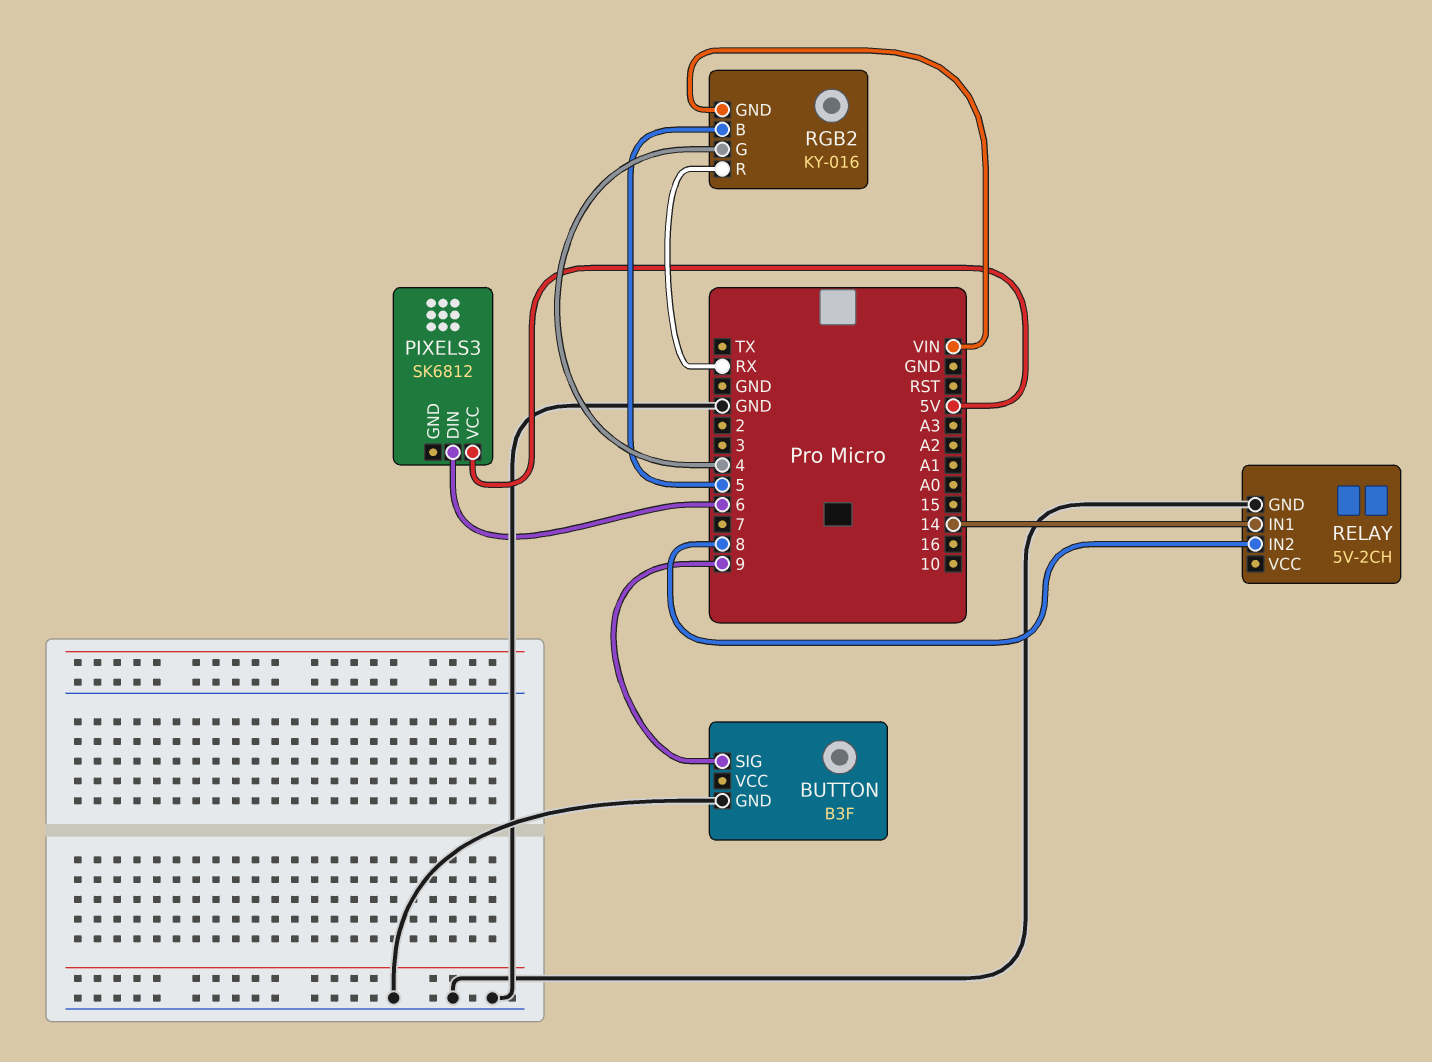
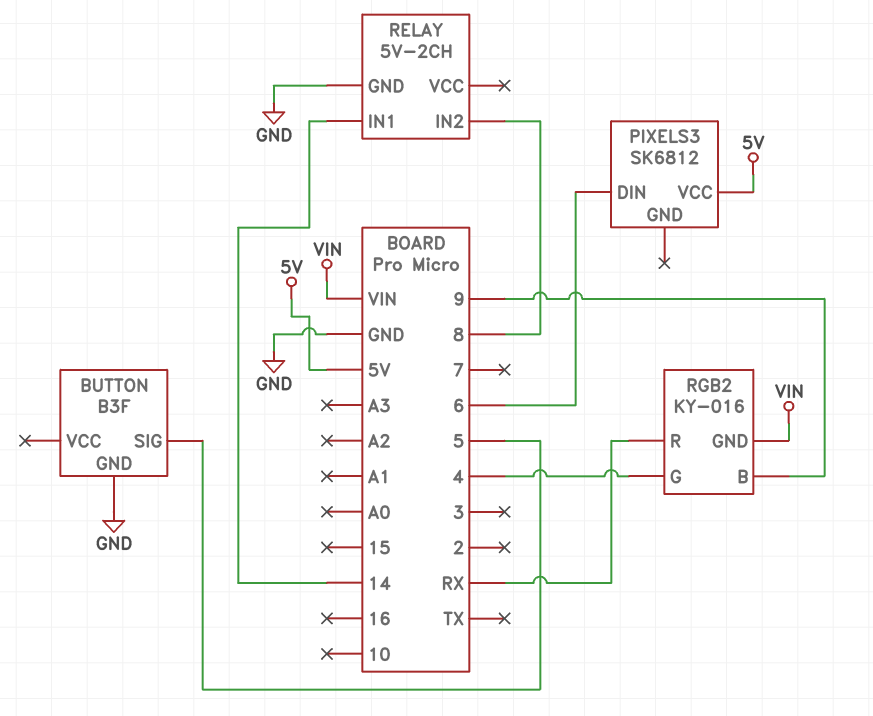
BUTTON pin SIG: 9 -> 5
RGB2 pin B: 5 -> 9

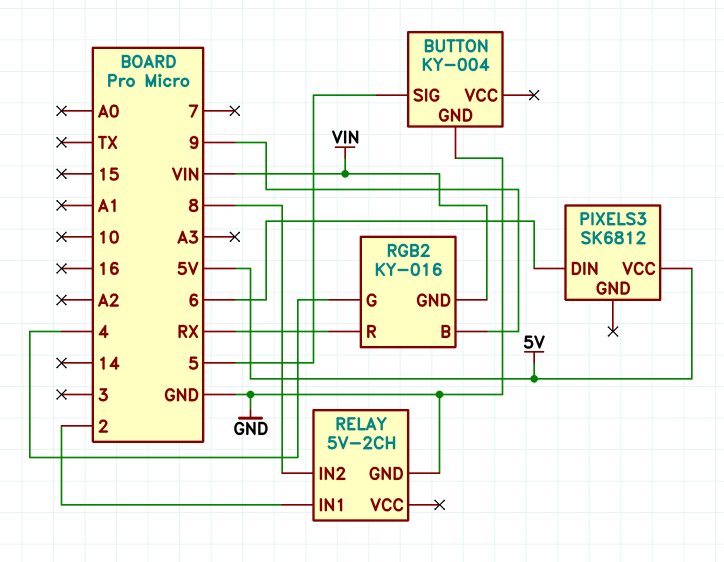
BUTTON: B3F -> KY-004
RELAY pin IN1: 14 -> 2

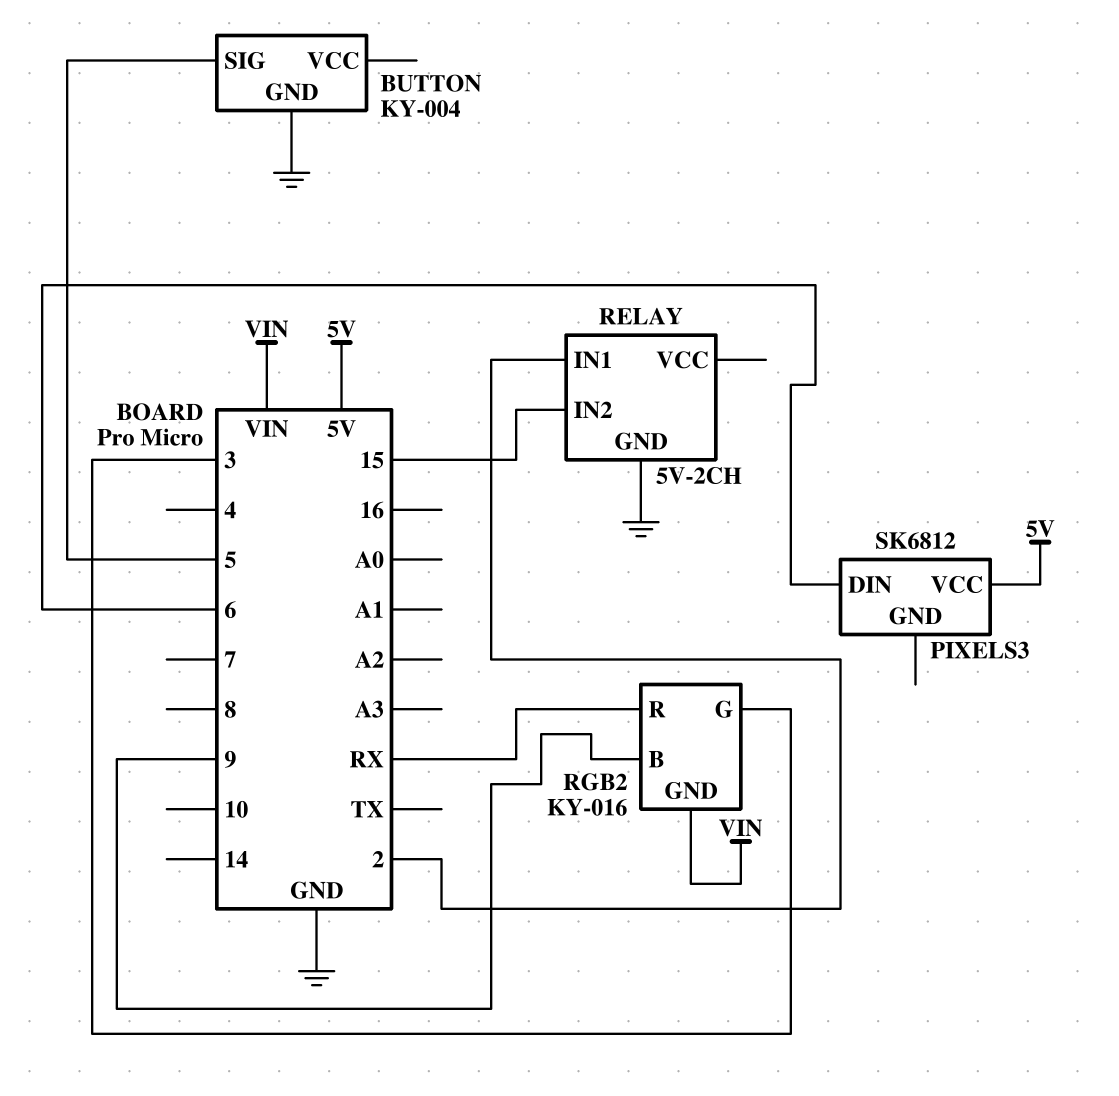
RELAY pin IN2: 8 -> 15
RGB2 pin G: 4 -> 3

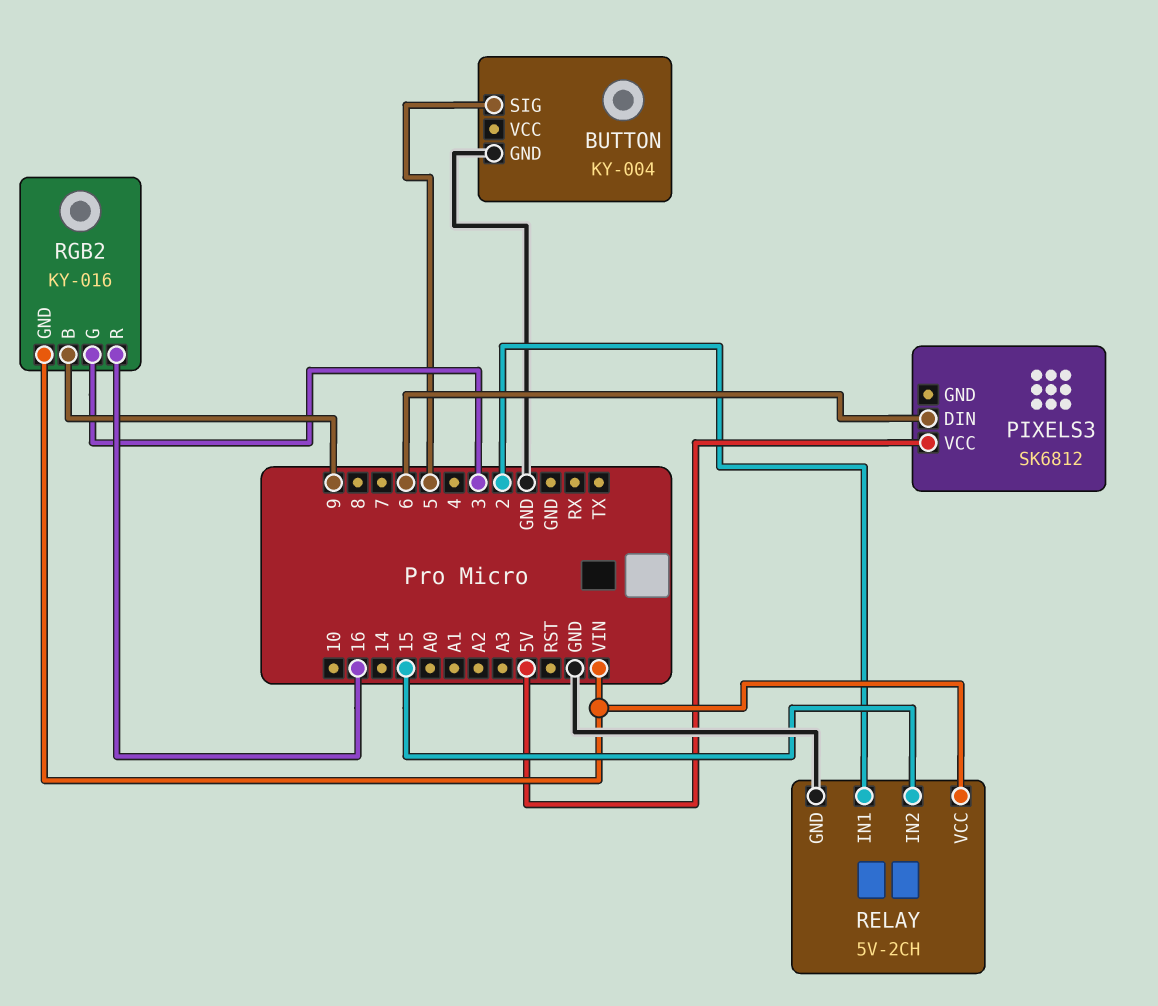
RELAY pin VCC: none -> VIN
RGB2 pin R: RX -> 16

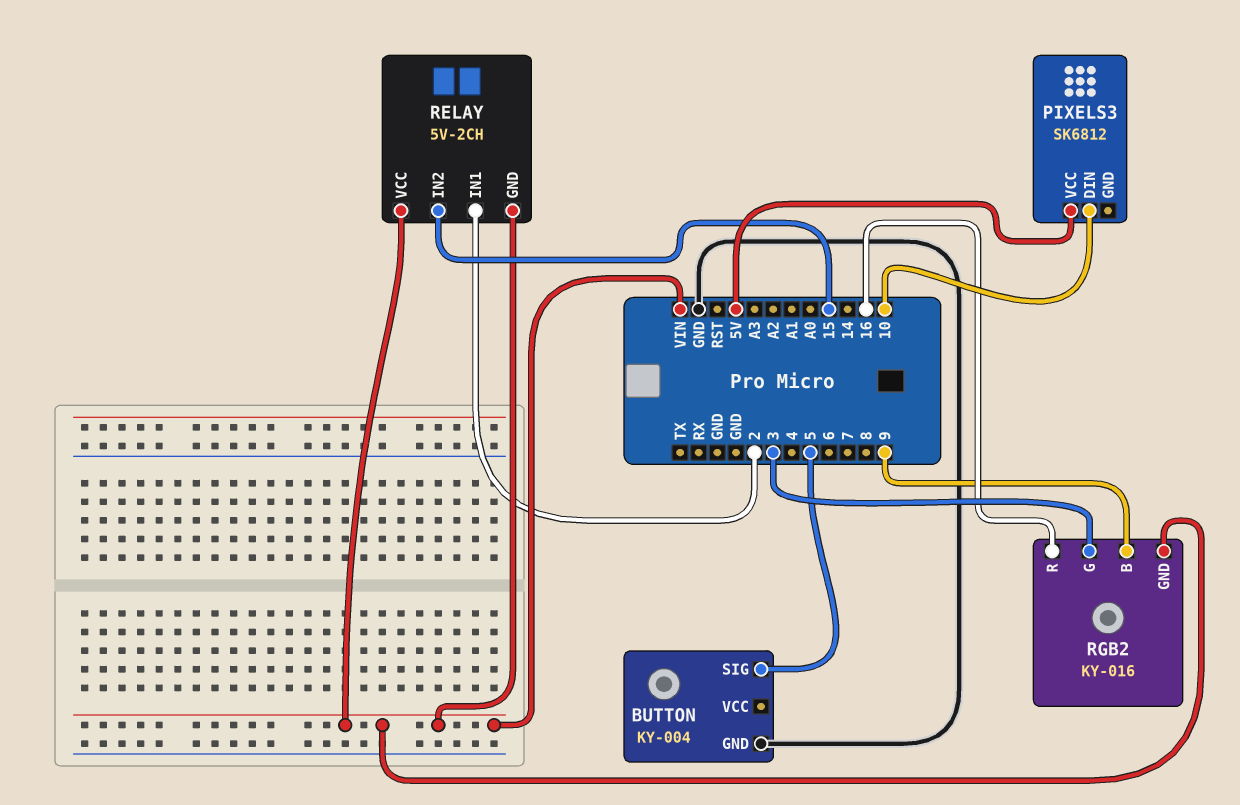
PIXELS3 pin DIN: 6 -> 10
RELAY pin GND: GND -> VIN

